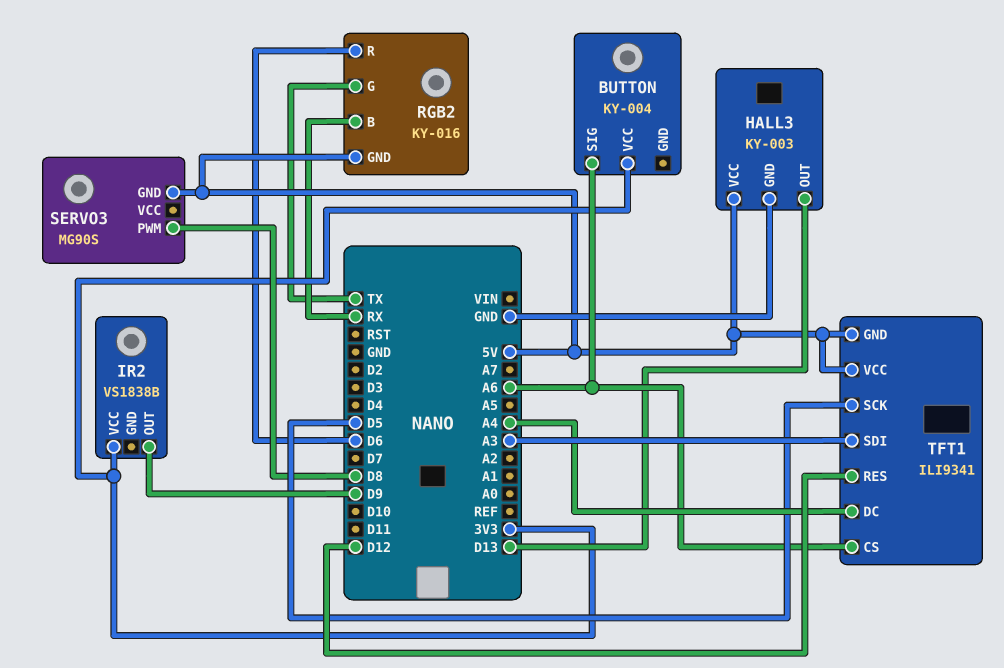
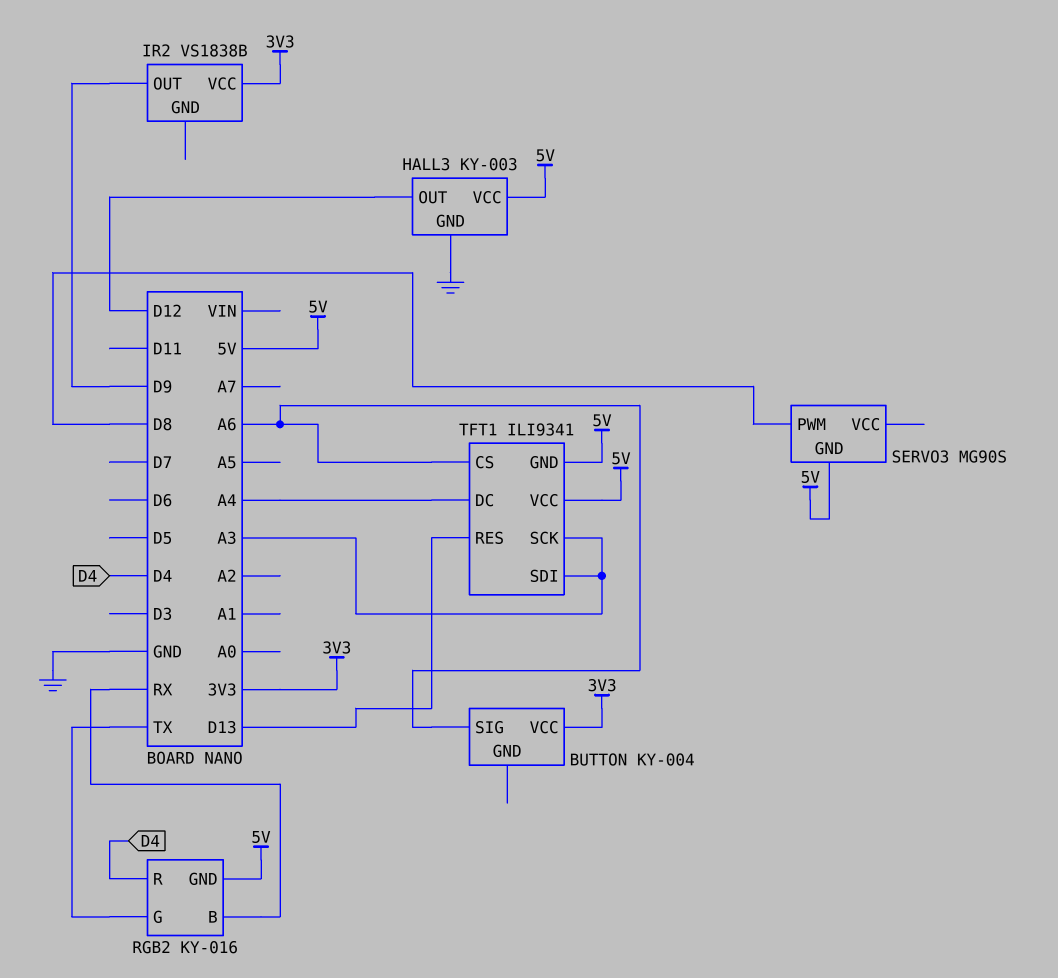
HALL3 pin OUT: D13 -> D12
RGB2 pin R: D6 -> D4
TFT1 pin RES: D12 -> D13
TFT1 pin SCK: D5 -> A3

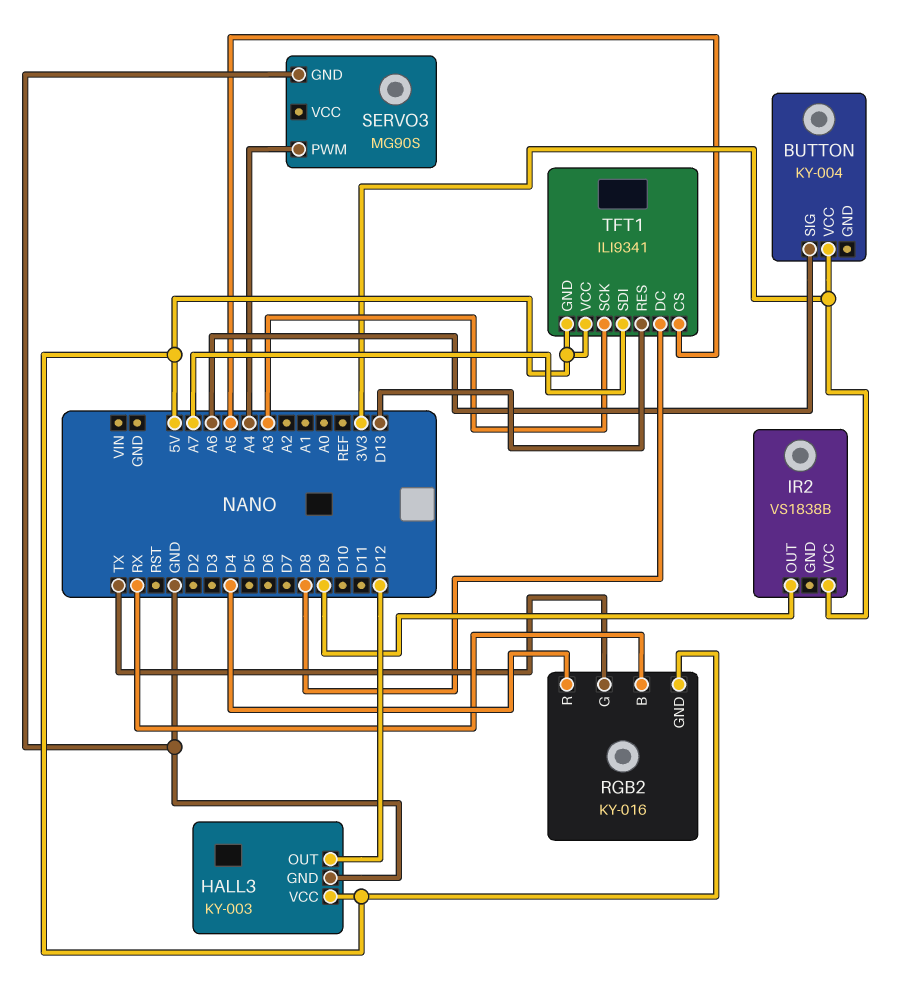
SERVO3 pin GND: 5V -> GND
SERVO3 pin PWM: D8 -> A4
TFT1 pin CS: A6 -> A5
TFT1 pin DC: A4 -> D8
TFT1 pin SDI: A3 -> A7

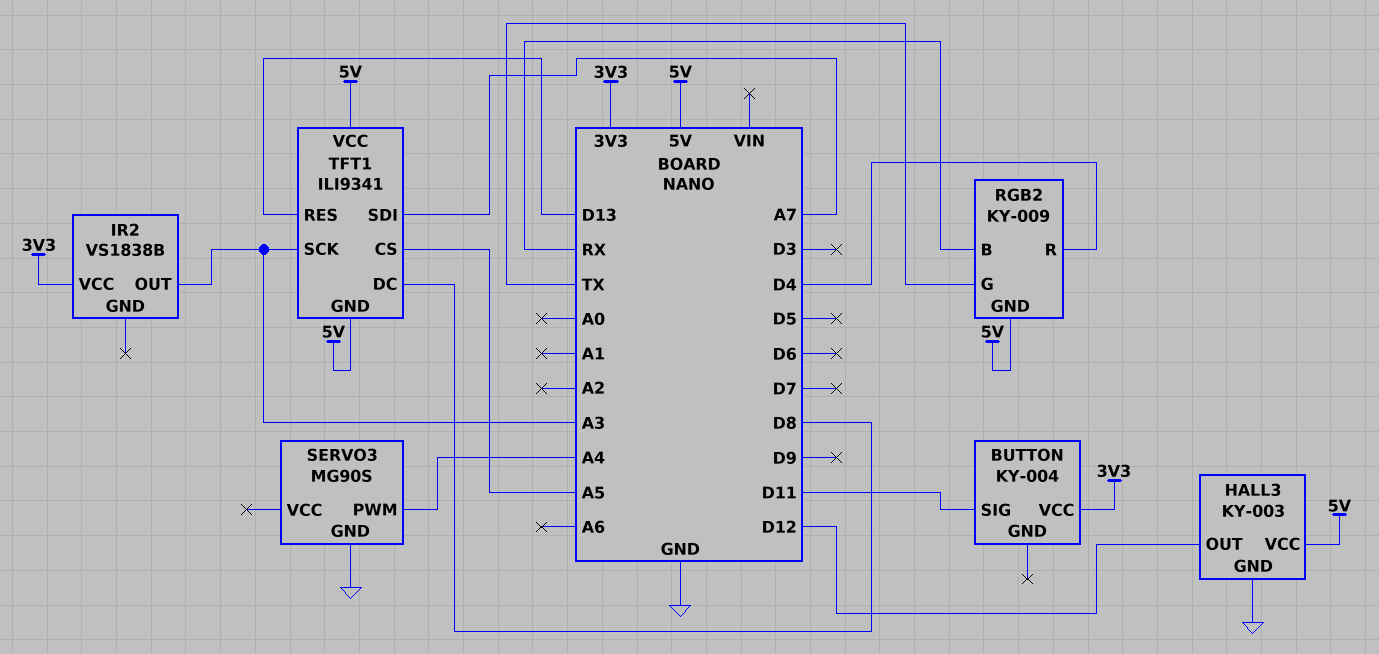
BUTTON pin SIG: A6 -> D11
IR2 pin OUT: D9 -> A3
RGB2: KY-016 -> KY-009

